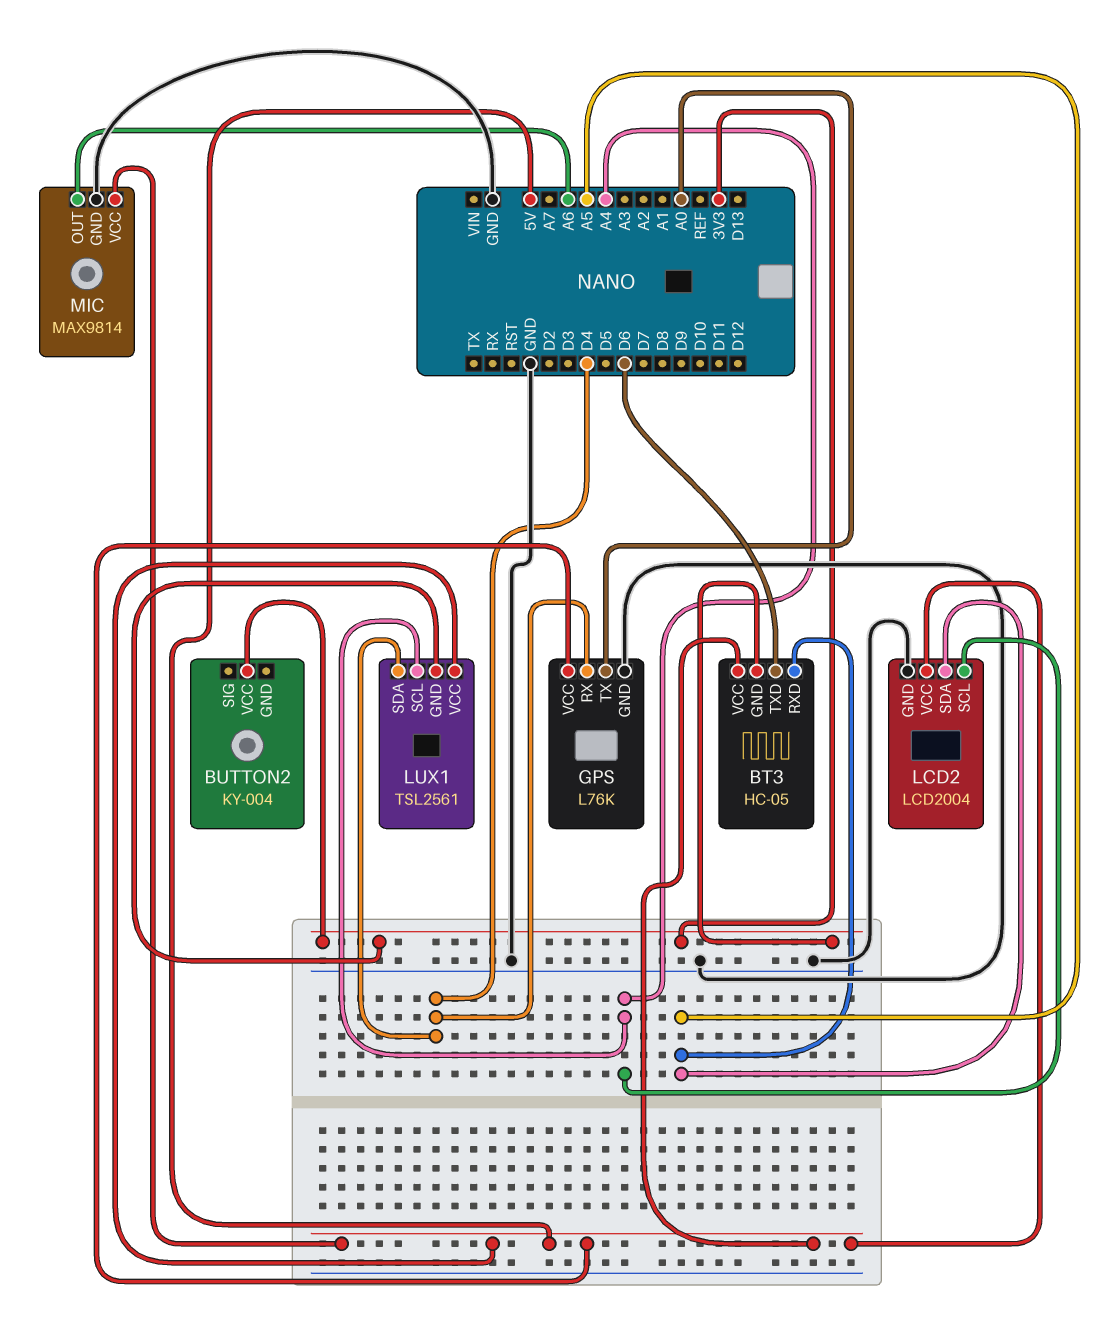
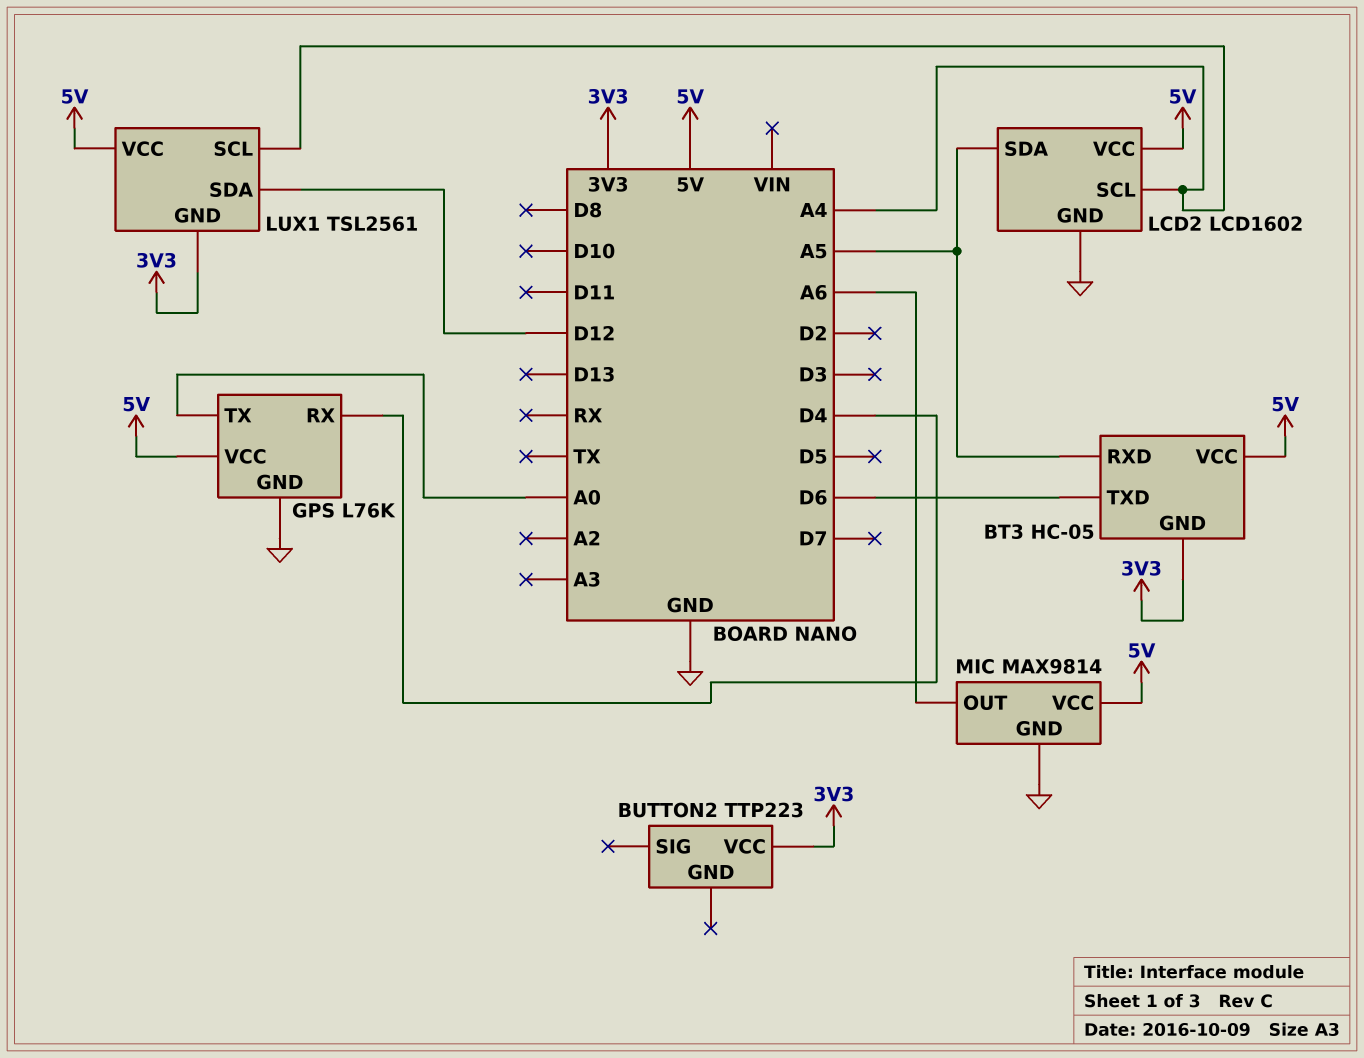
BUTTON2: KY-004 -> TTP223
LCD2: LCD2004 -> LCD1602
LUX1 pin SDA: D4 -> D12

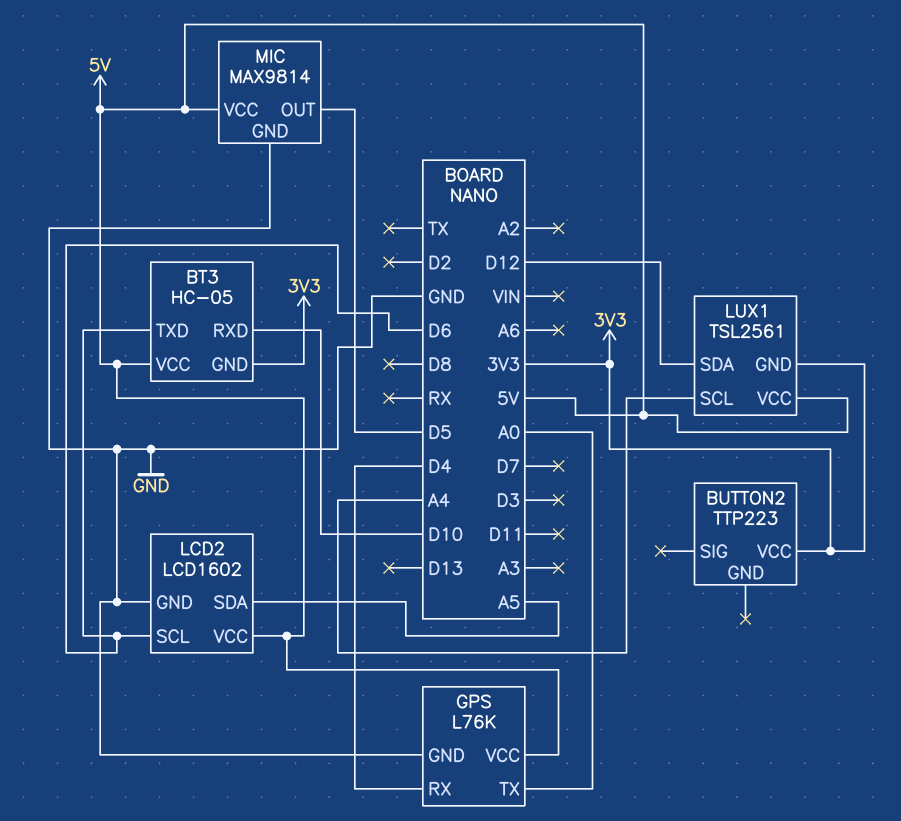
BT3 pin RXD: A5 -> D10
LCD2 pin SCL: A4 -> D6
MIC pin OUT: A6 -> D5

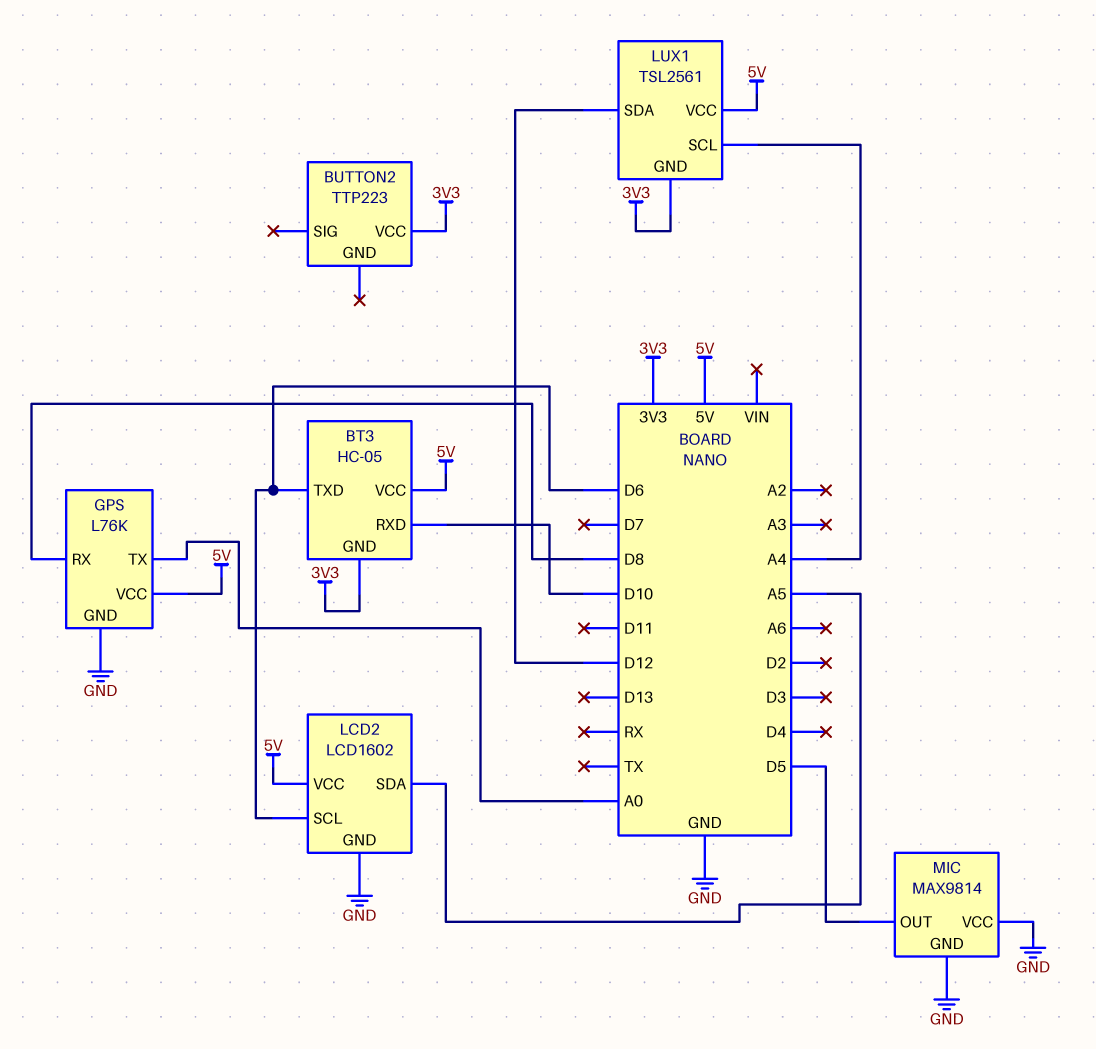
GPS pin RX: D4 -> D8
MIC pin VCC: 5V -> GND

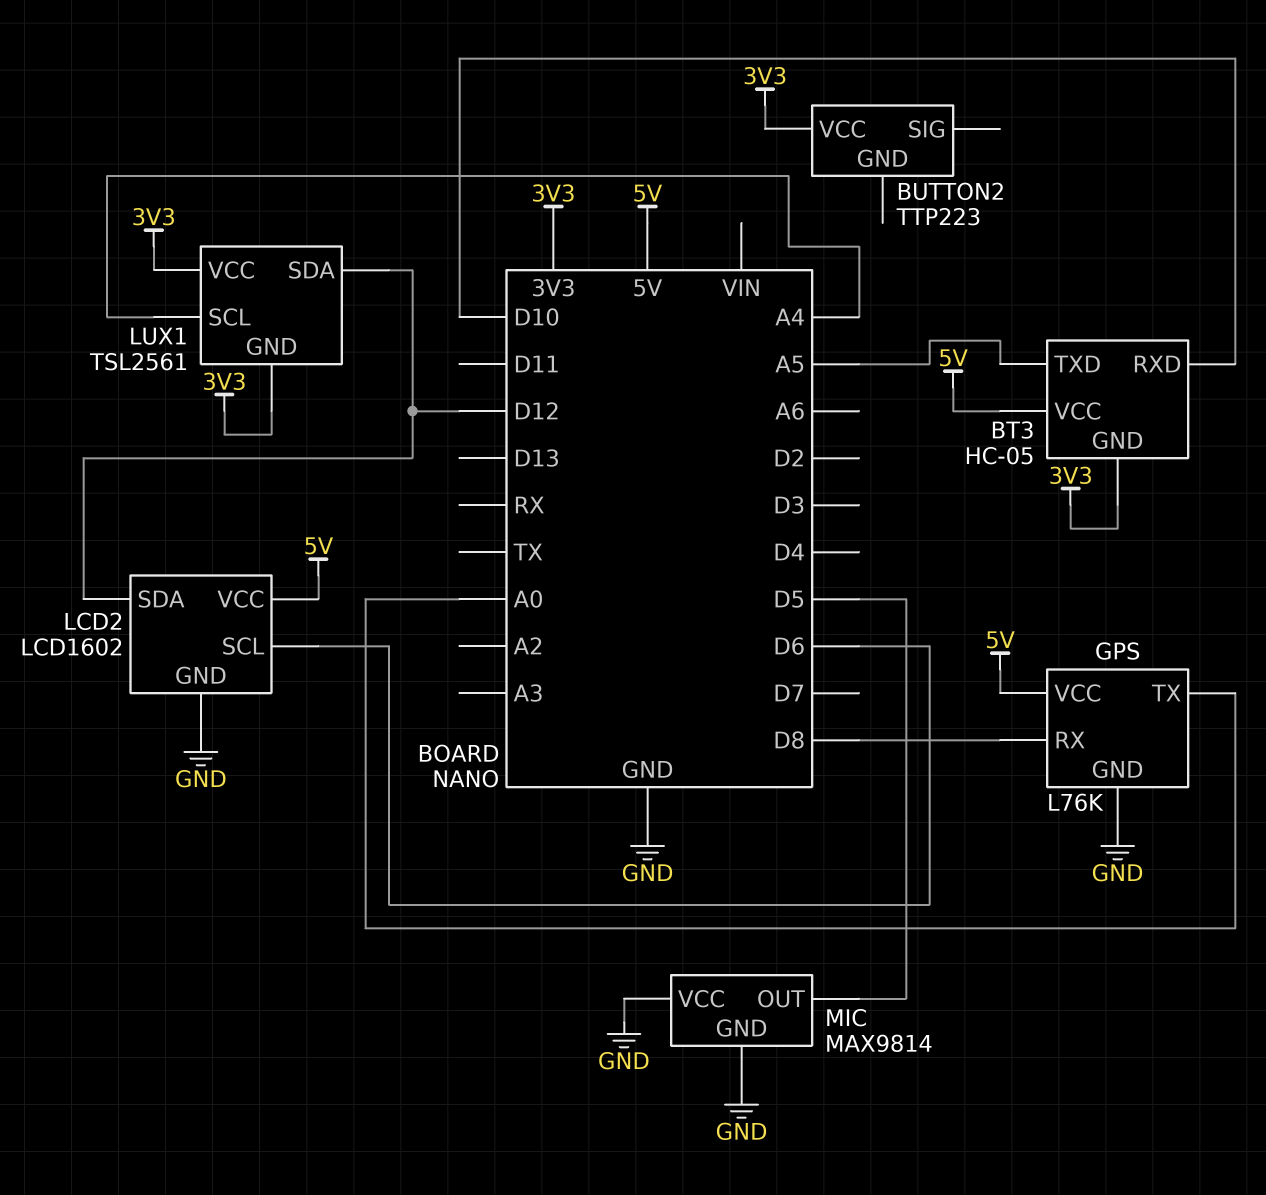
BT3 pin TXD: D6 -> A5
LCD2 pin SDA: A5 -> D12
LUX1 pin VCC: 5V -> 3V3

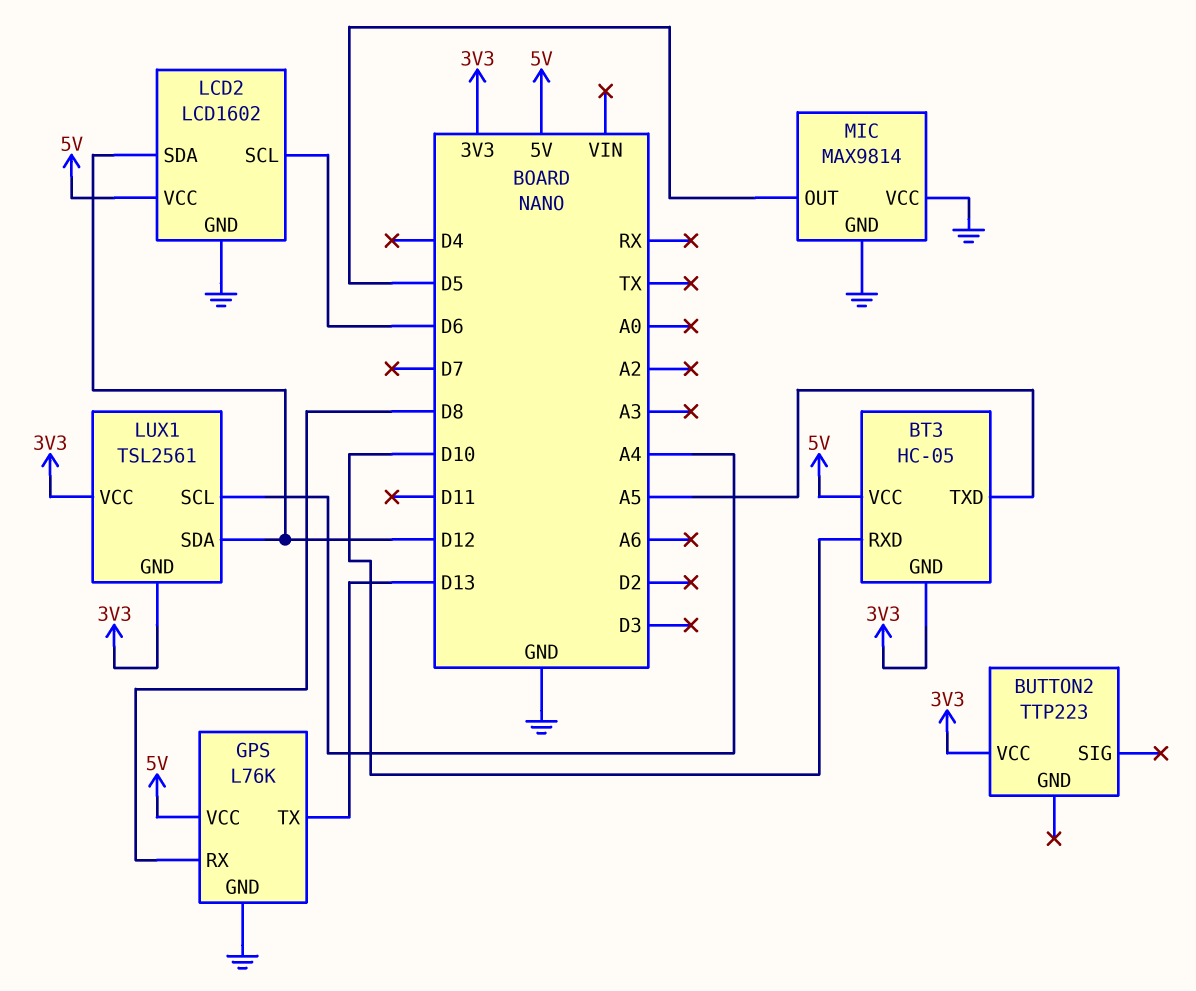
GPS pin TX: A0 -> D13

